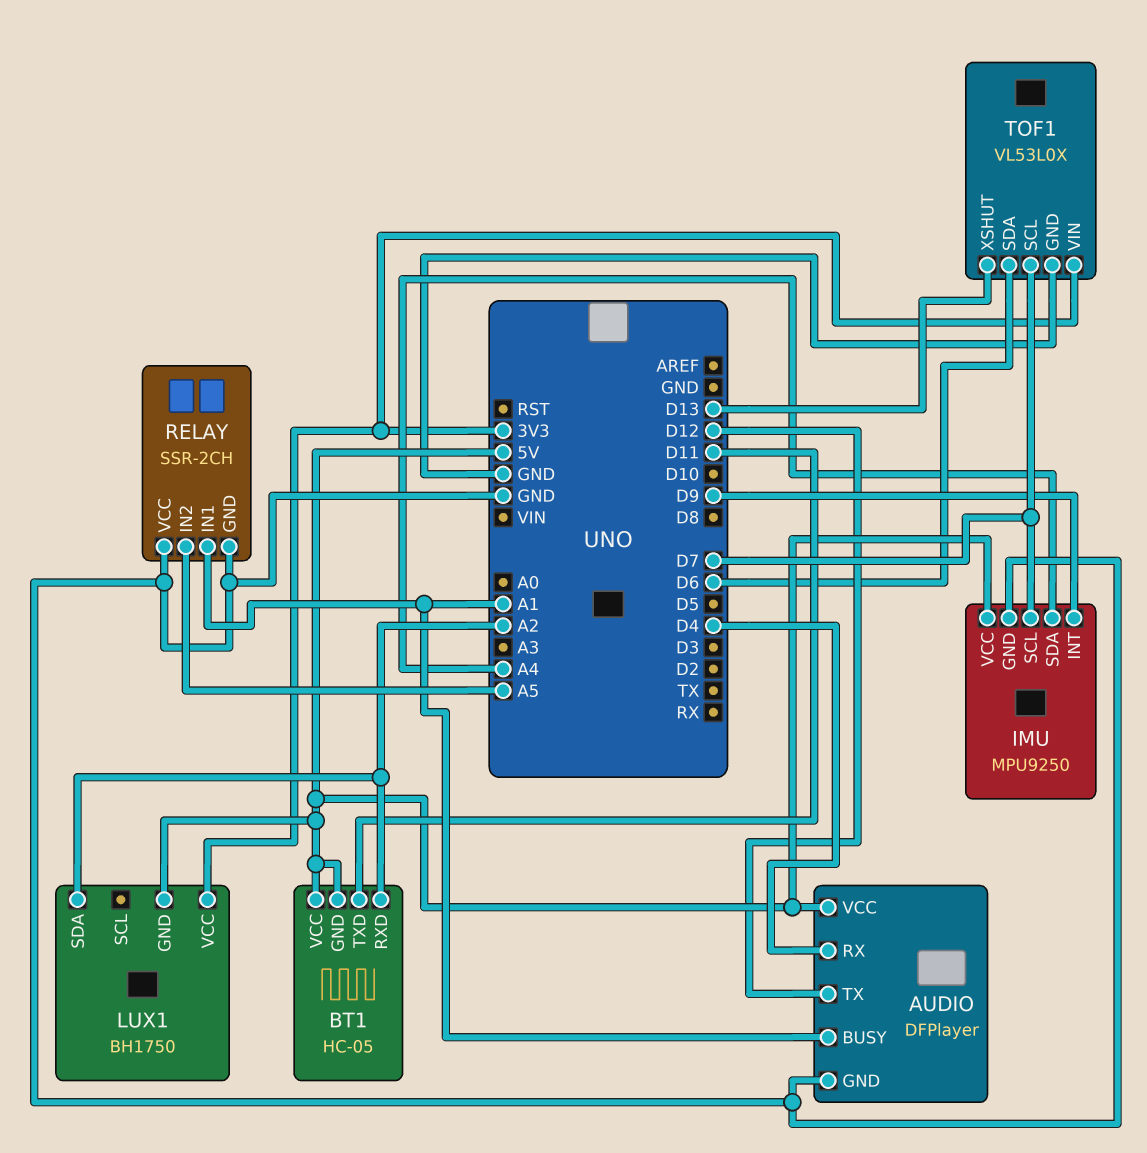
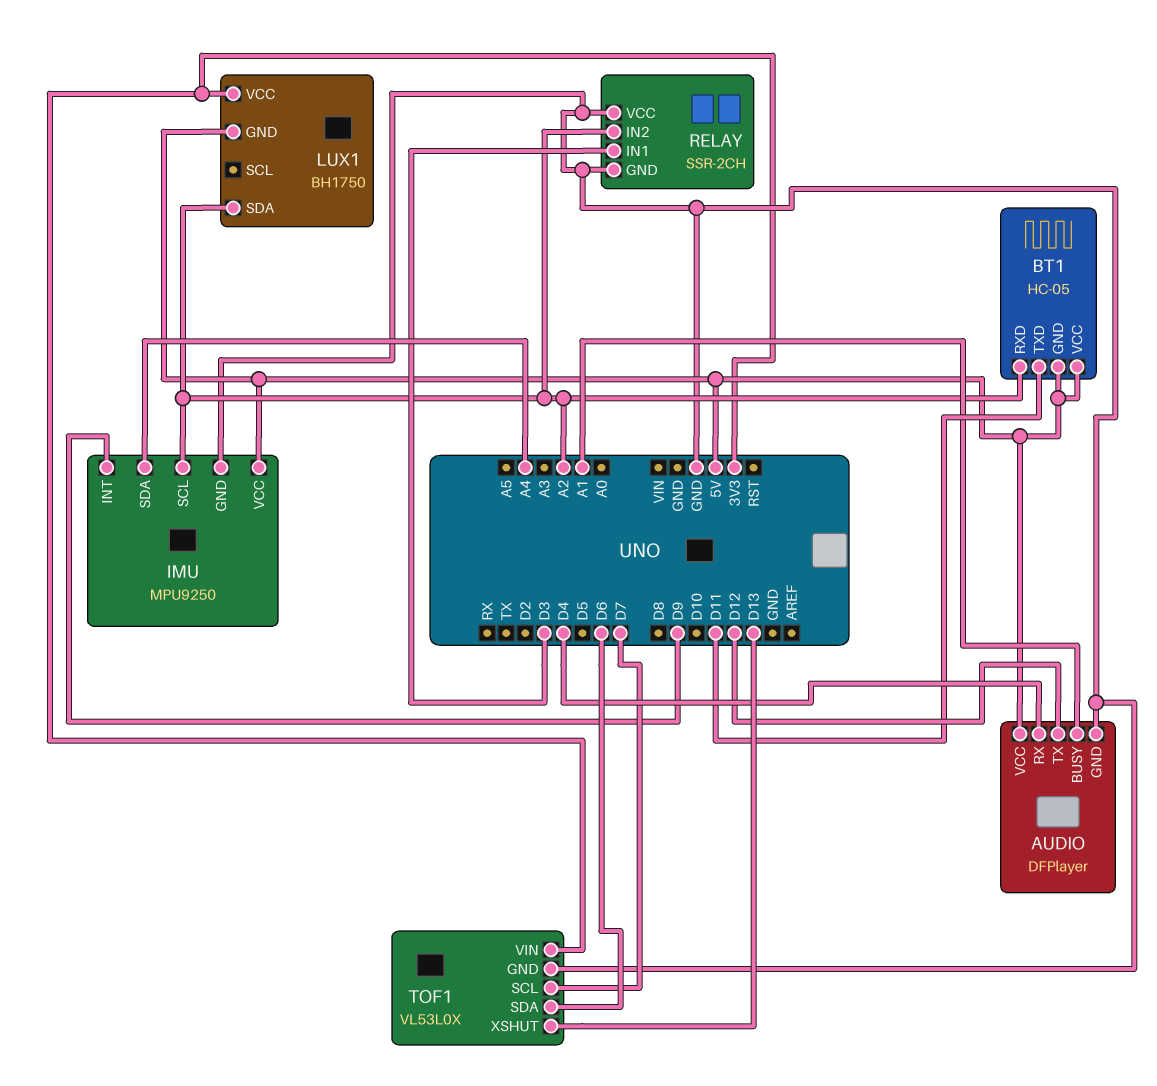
IMU pin SCL: D7 -> A2
RELAY pin IN1: A1 -> D3
RELAY pin IN2: A5 -> A2

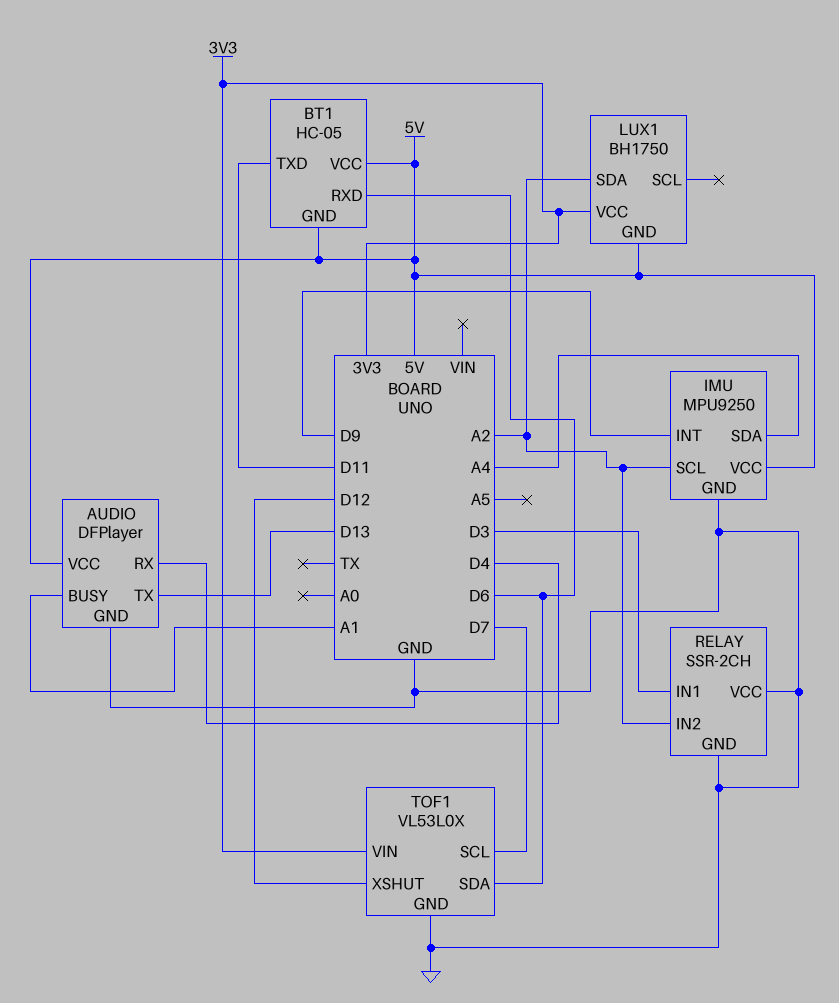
AUDIO pin TX: D12 -> D13
BT1 pin RXD: A2 -> D6
TOF1 pin XSHUT: D13 -> D12

